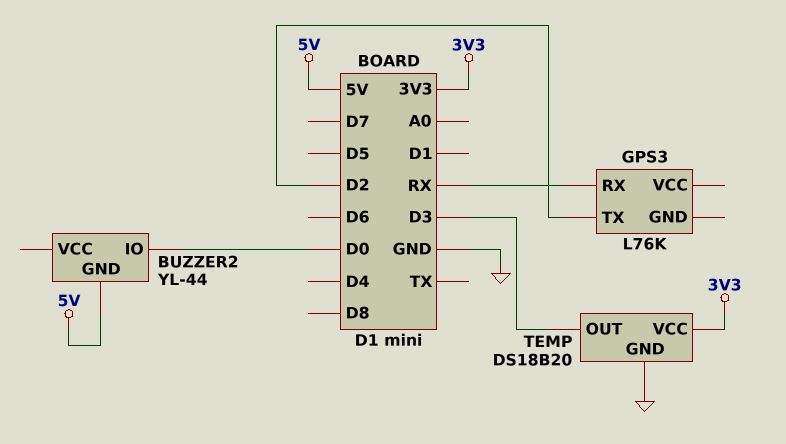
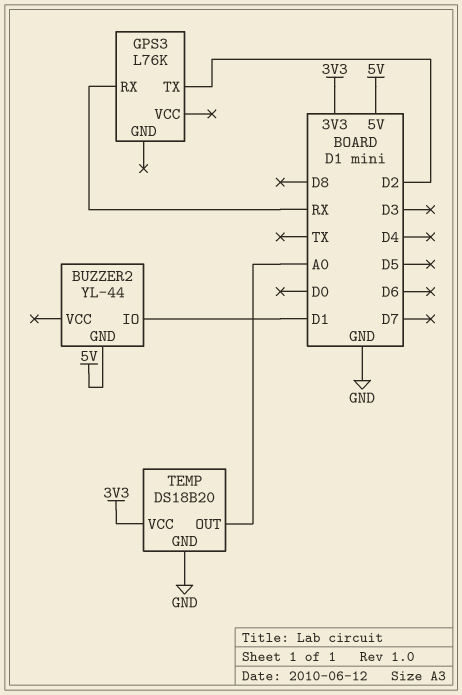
BUZZER2 pin IO: D0 -> D1
TEMP pin OUT: D3 -> A0

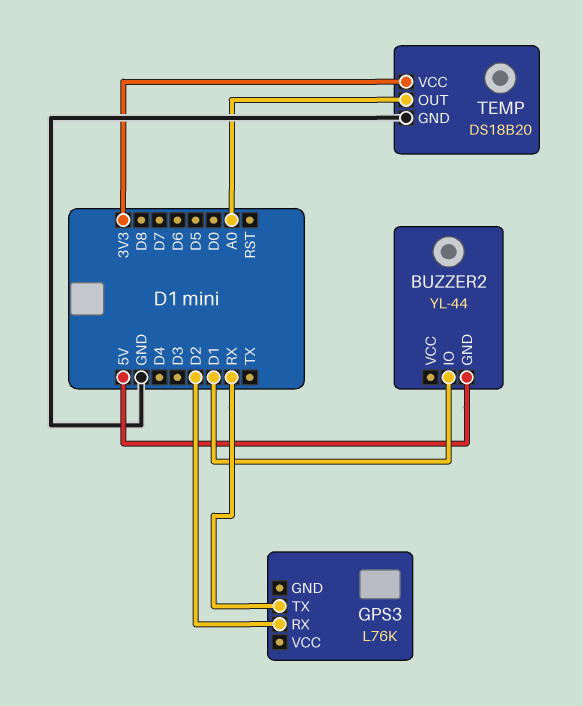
GPS3 pin RX: RX -> D2
GPS3 pin TX: D2 -> RX

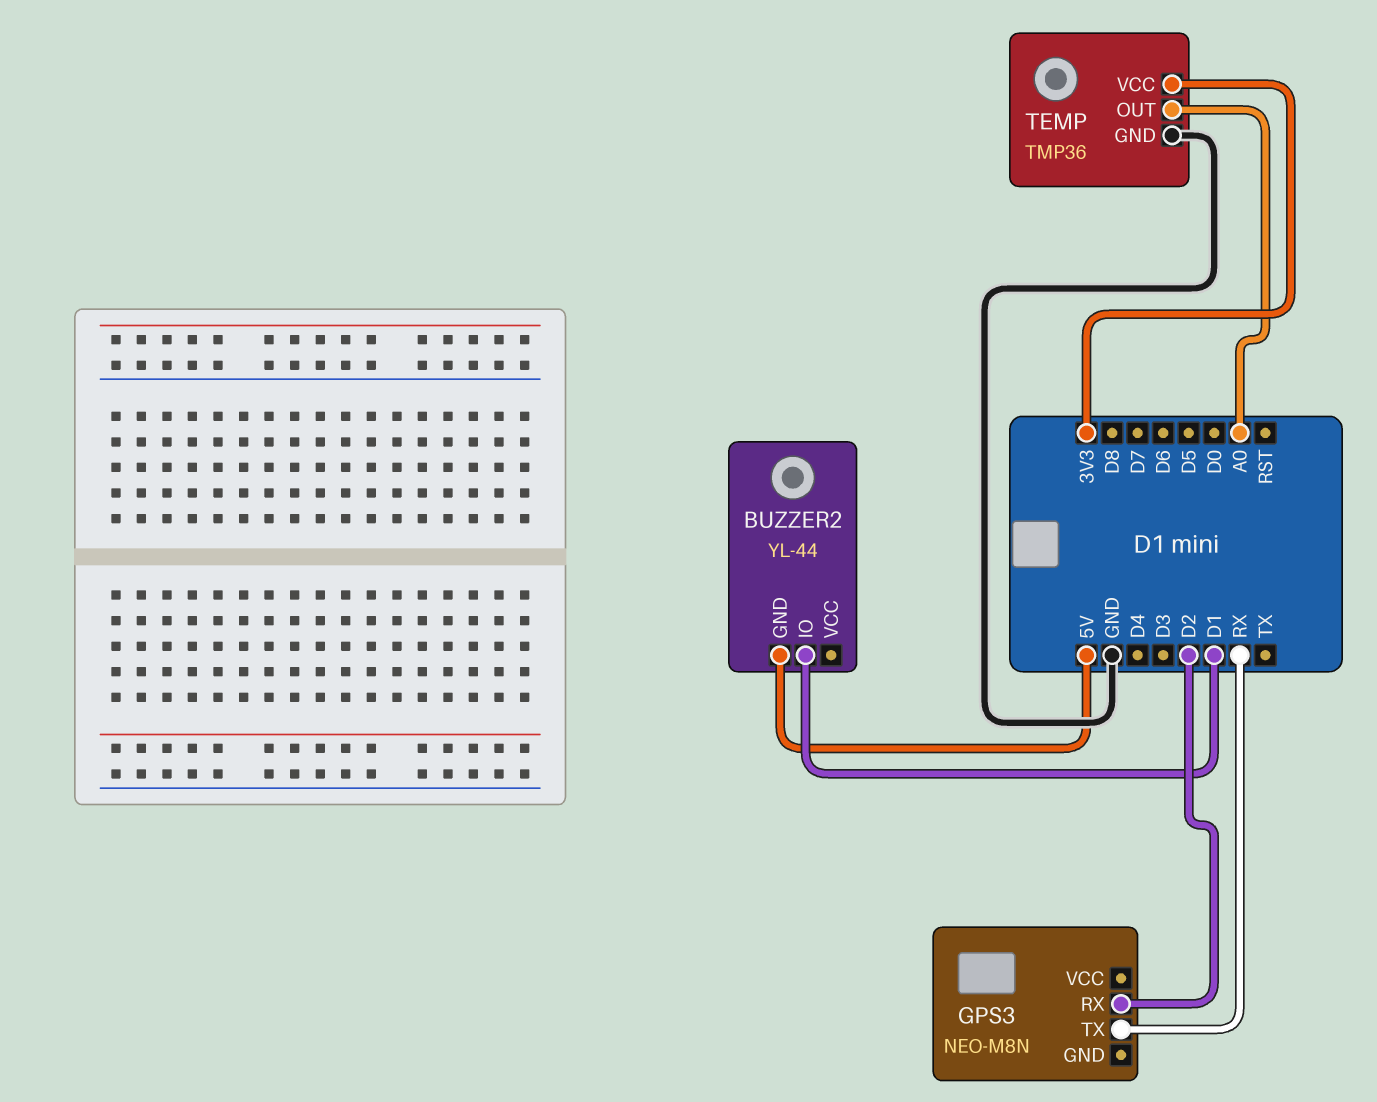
GPS3: L76K -> NEO-M8N
TEMP: DS18B20 -> TMP36

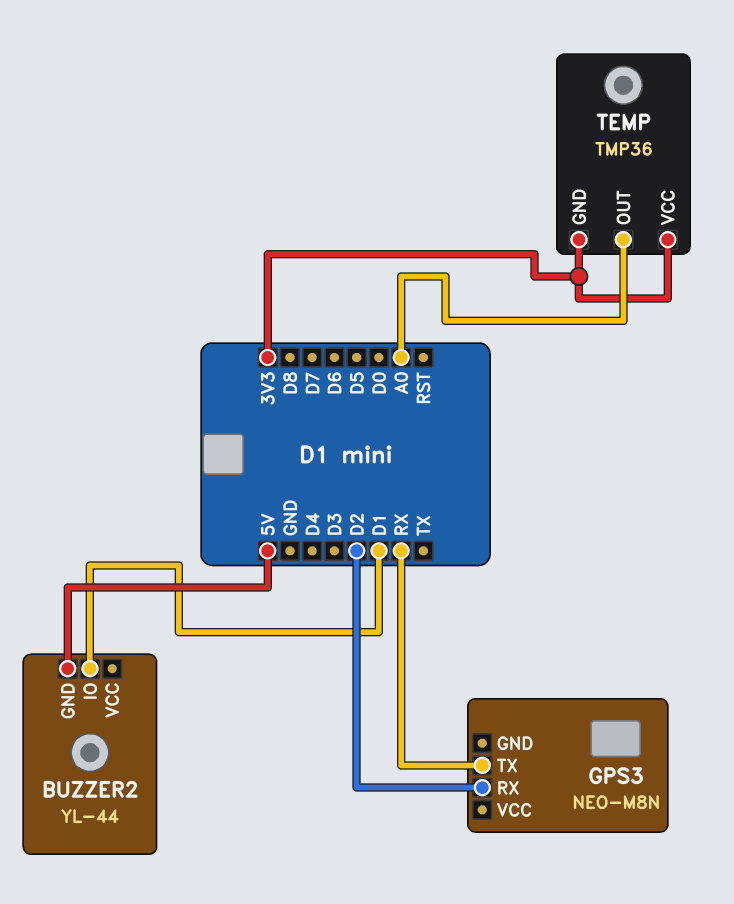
TEMP pin GND: GND -> 3V3

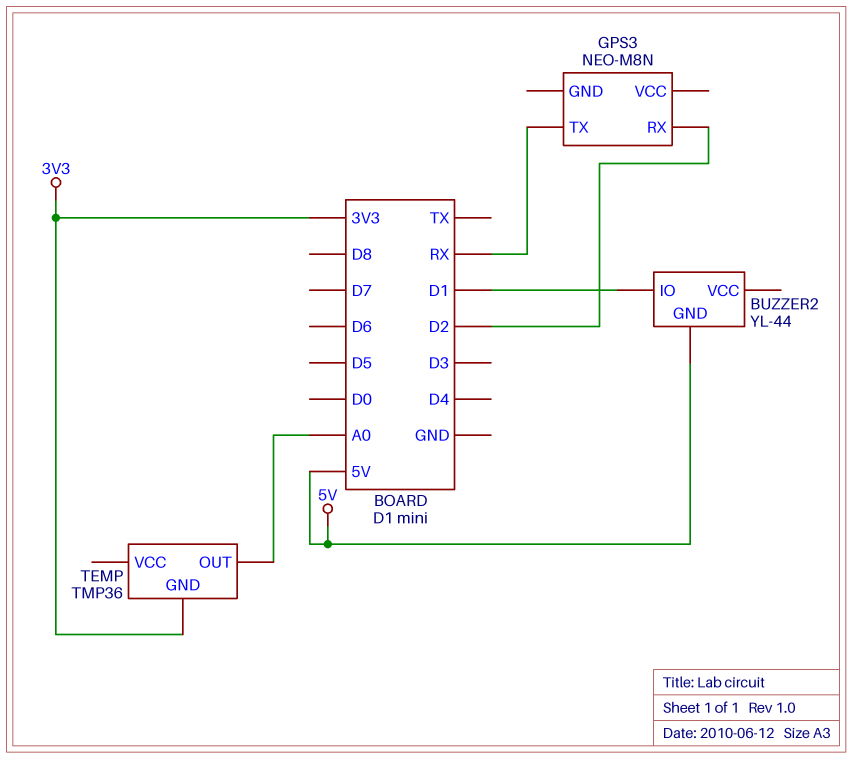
TEMP pin VCC: 3V3 -> none

